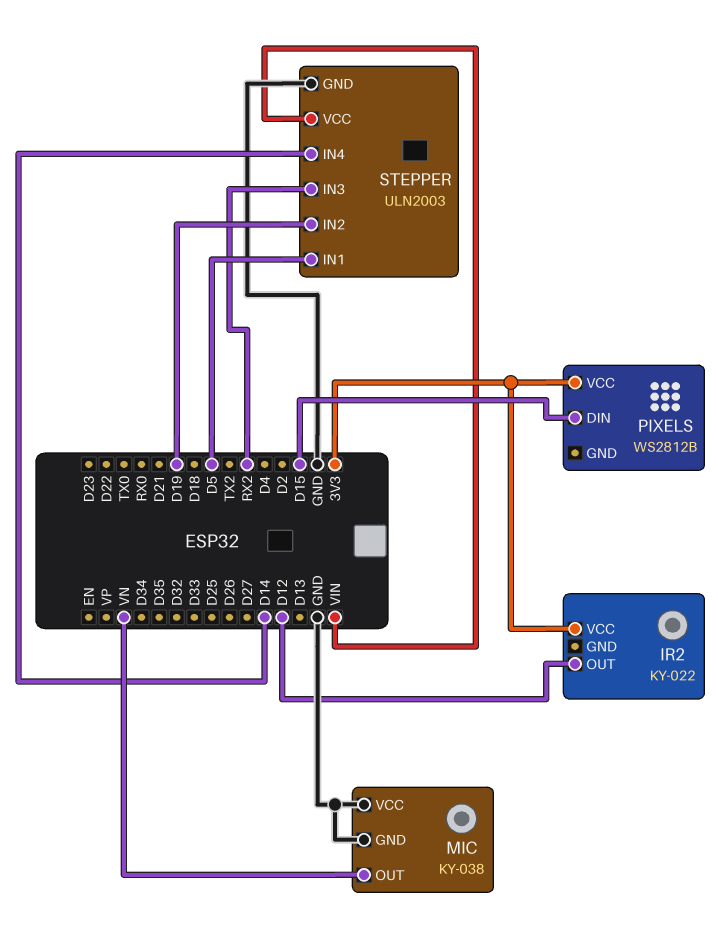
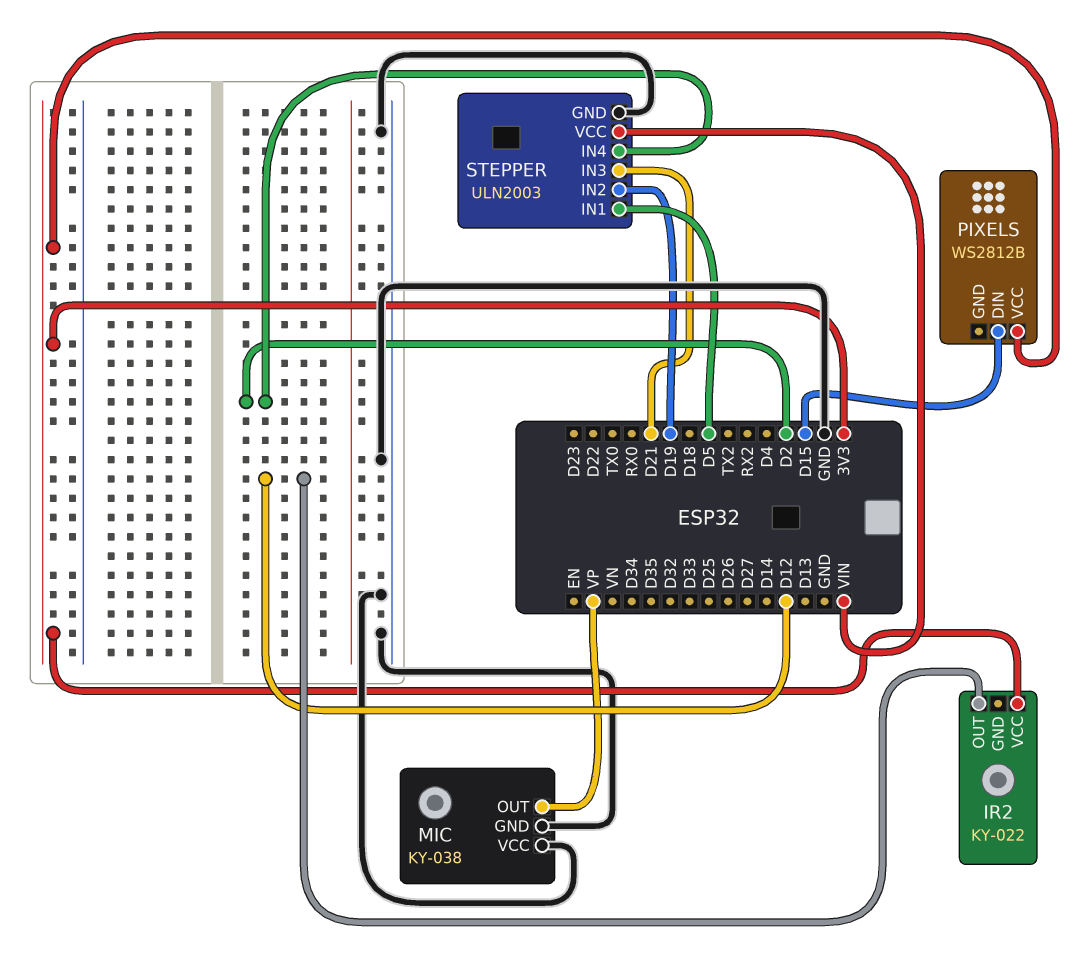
MIC pin OUT: VN -> VP
STEPPER pin IN3: RX2 -> D21
STEPPER pin IN4: D14 -> D2

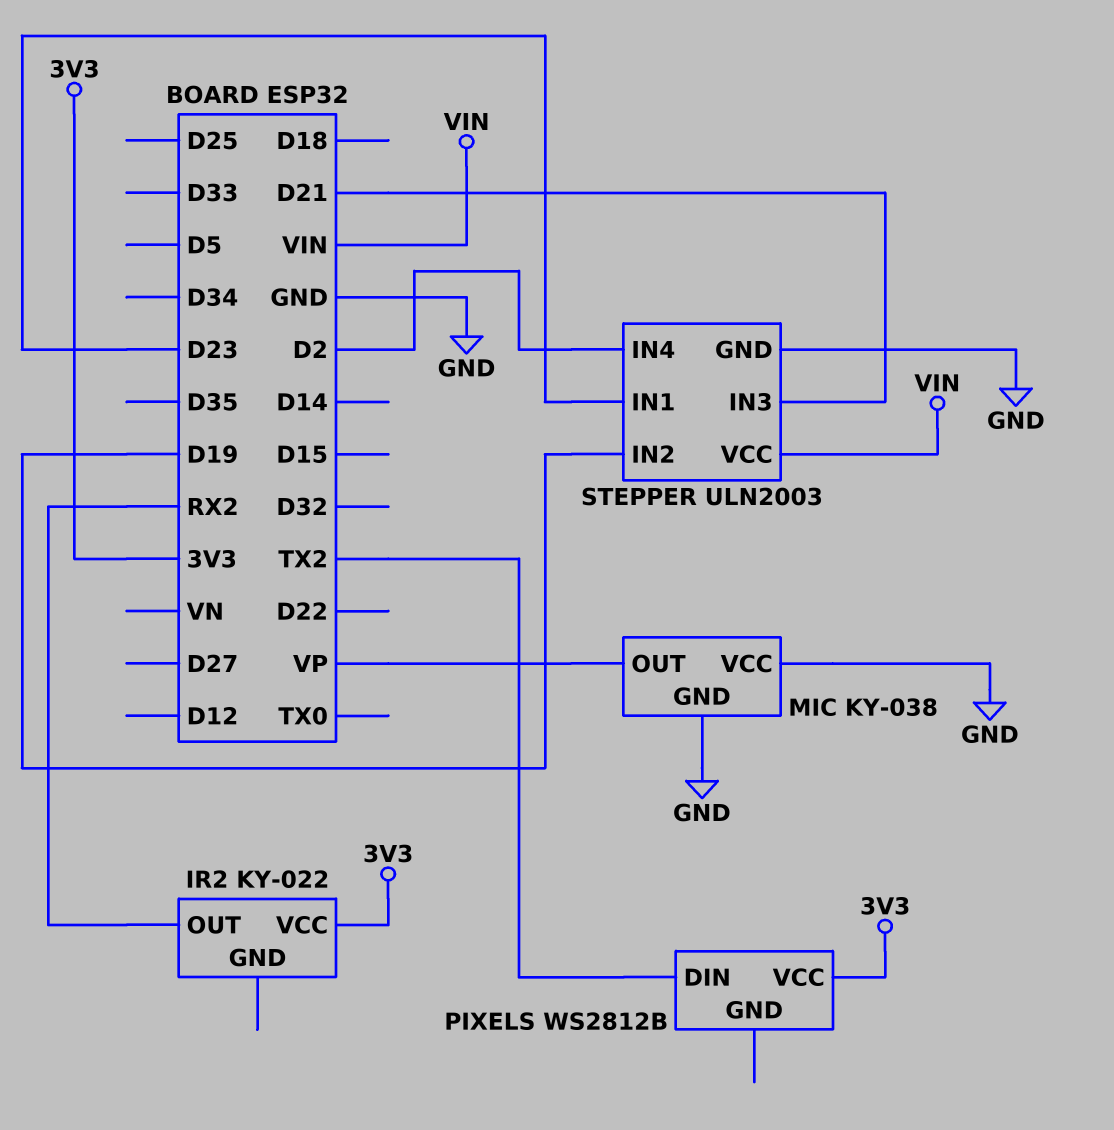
IR2 pin OUT: D12 -> RX2
PIXELS pin DIN: D15 -> TX2
STEPPER pin IN1: D5 -> D23

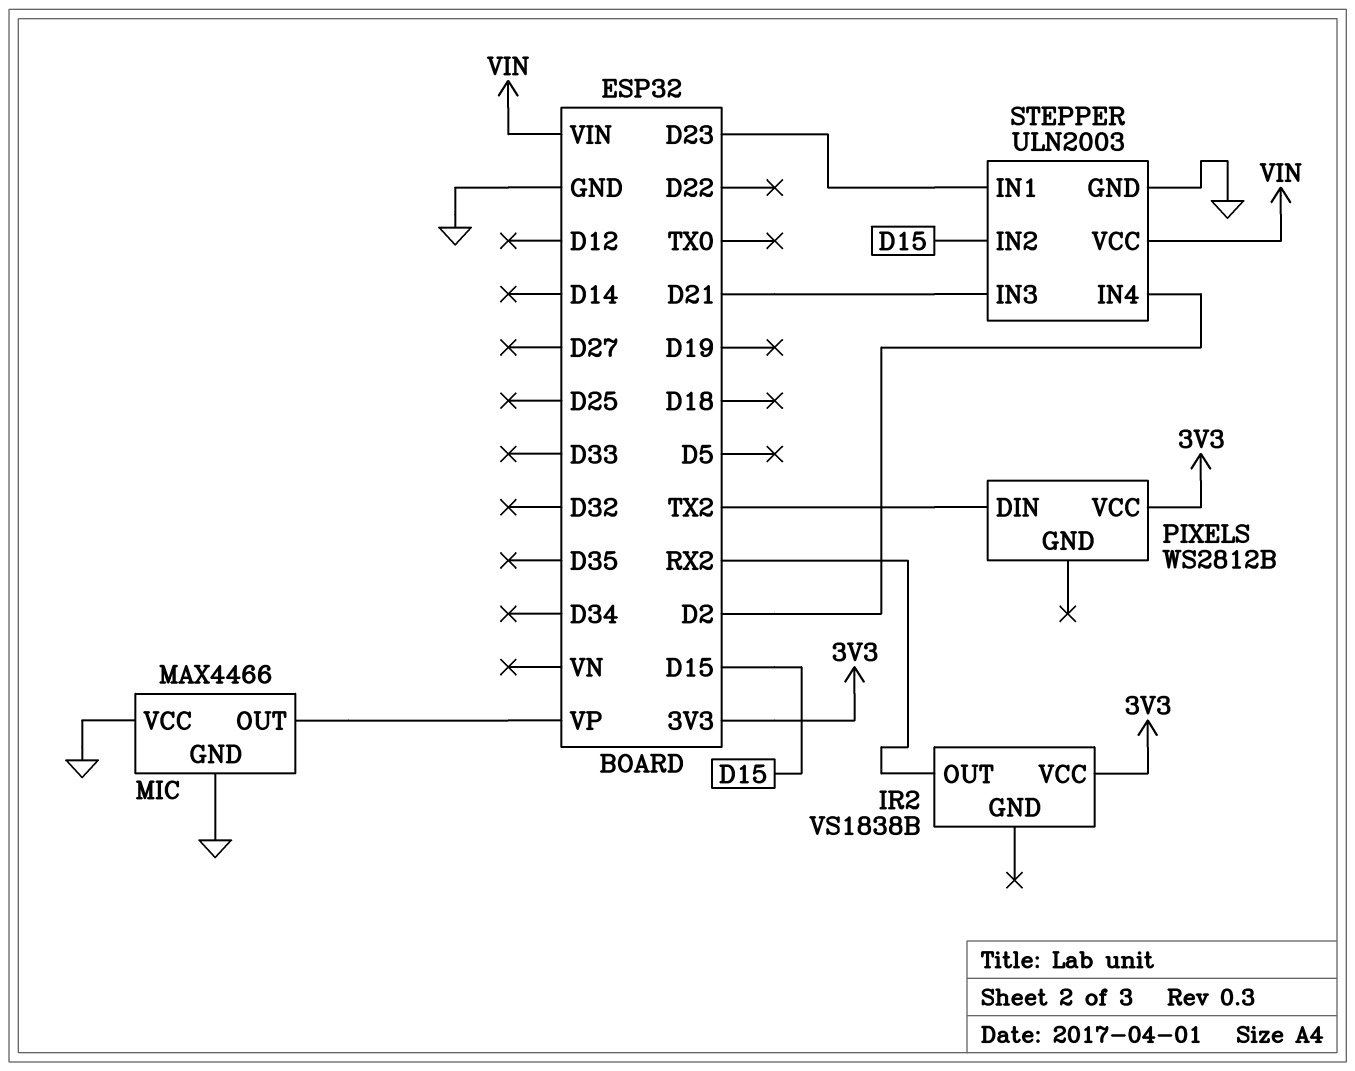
IR2: KY-022 -> VS1838B
MIC: KY-038 -> MAX4466
STEPPER pin IN2: D19 -> D15

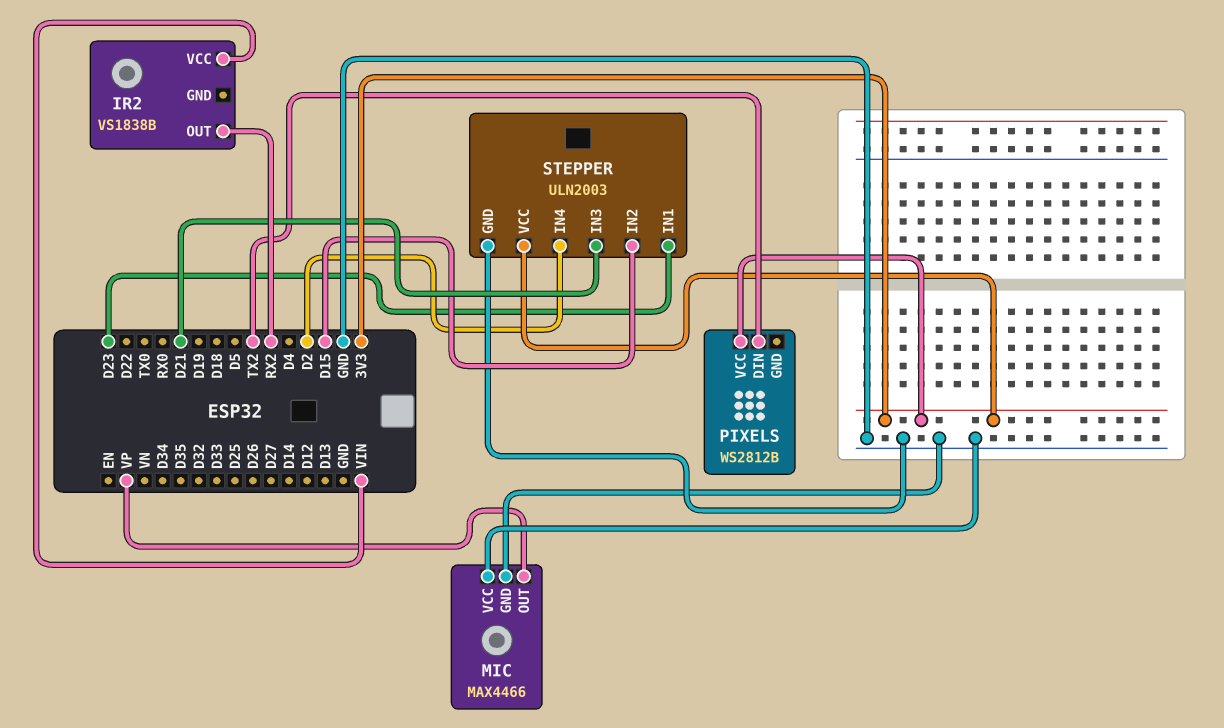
IR2 pin VCC: 3V3 -> VIN
STEPPER pin VCC: VIN -> 3V3

